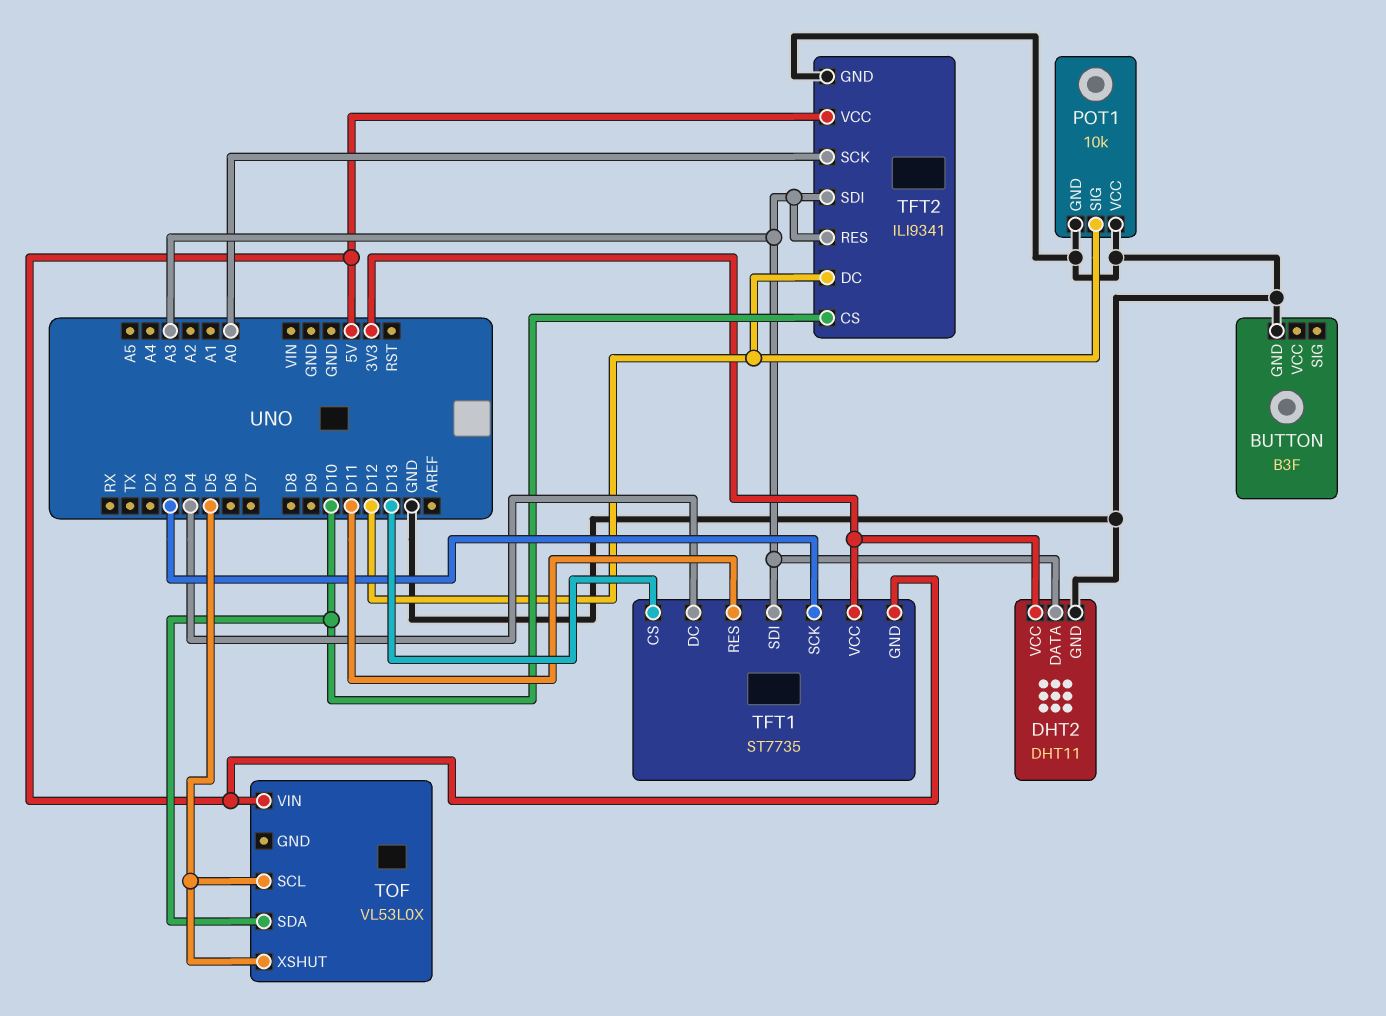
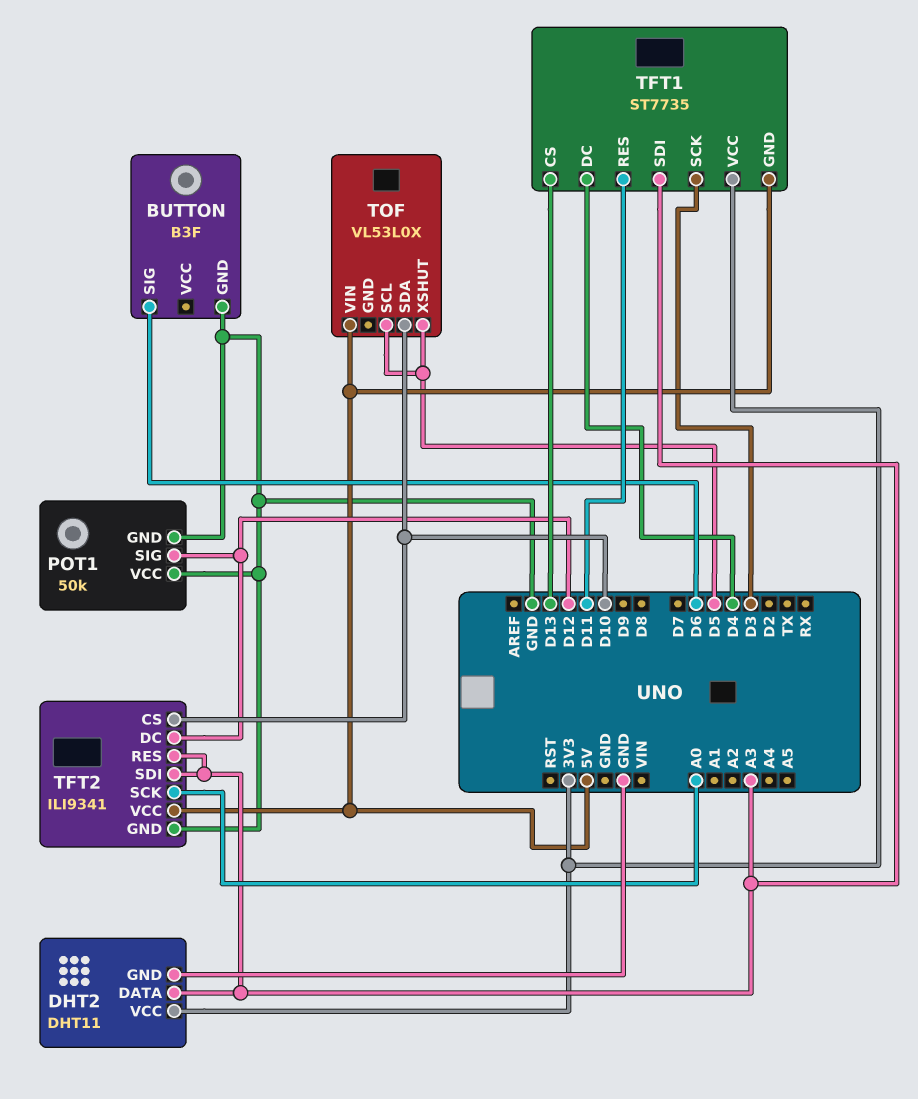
BUTTON pin SIG: none -> D6
POT1: 10k -> 50k

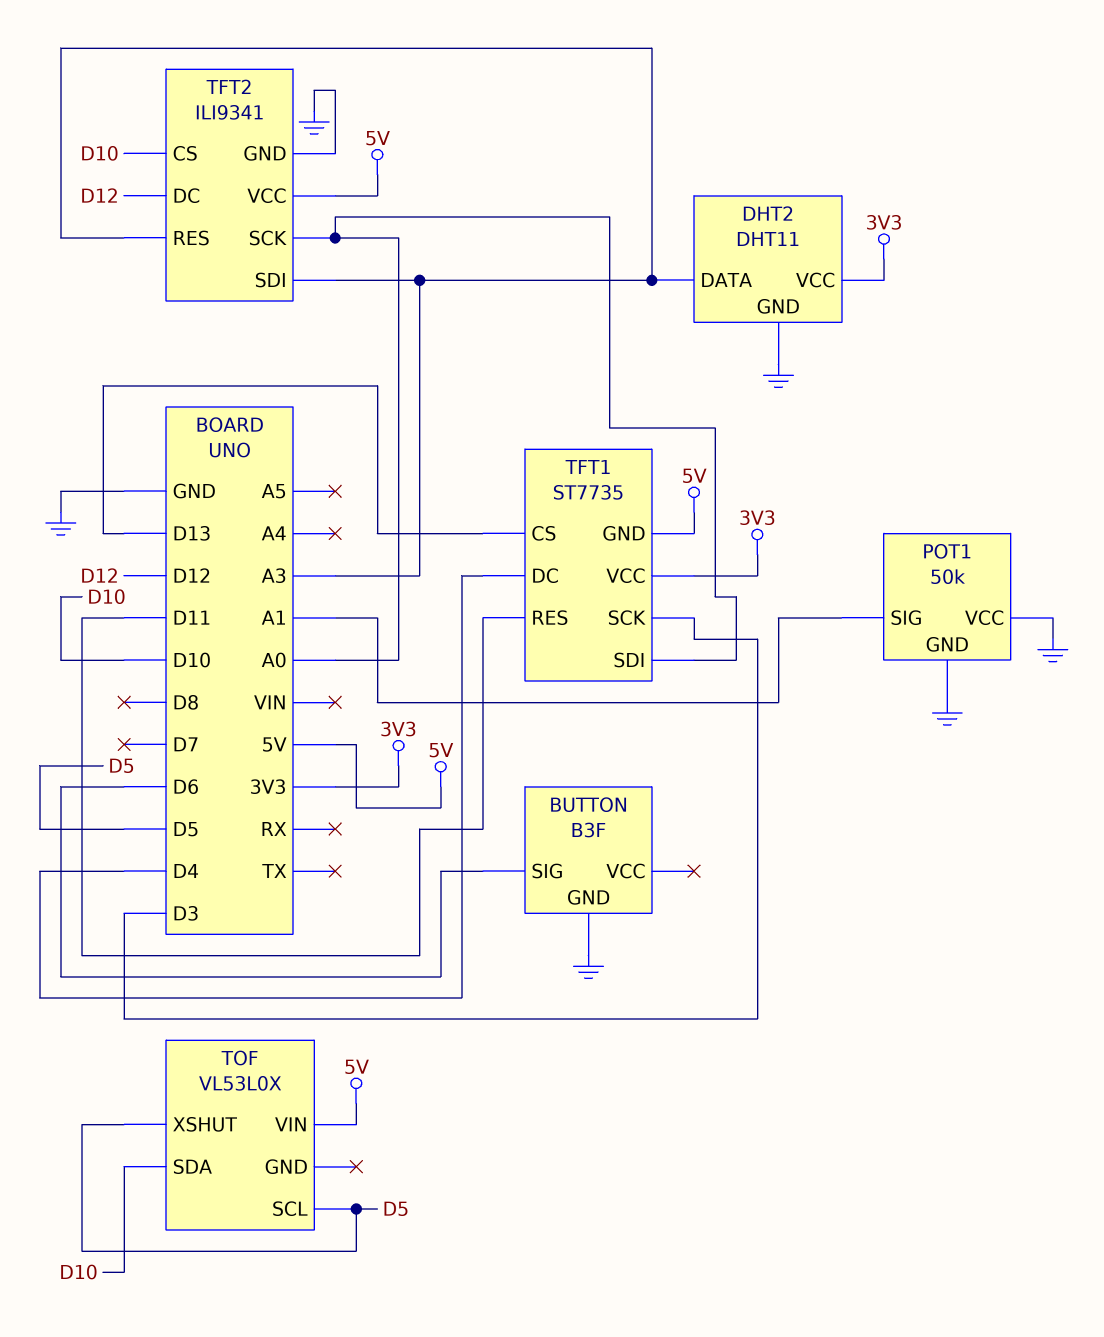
POT1 pin SIG: D12 -> A1
TFT1 pin SDI: A3 -> A0

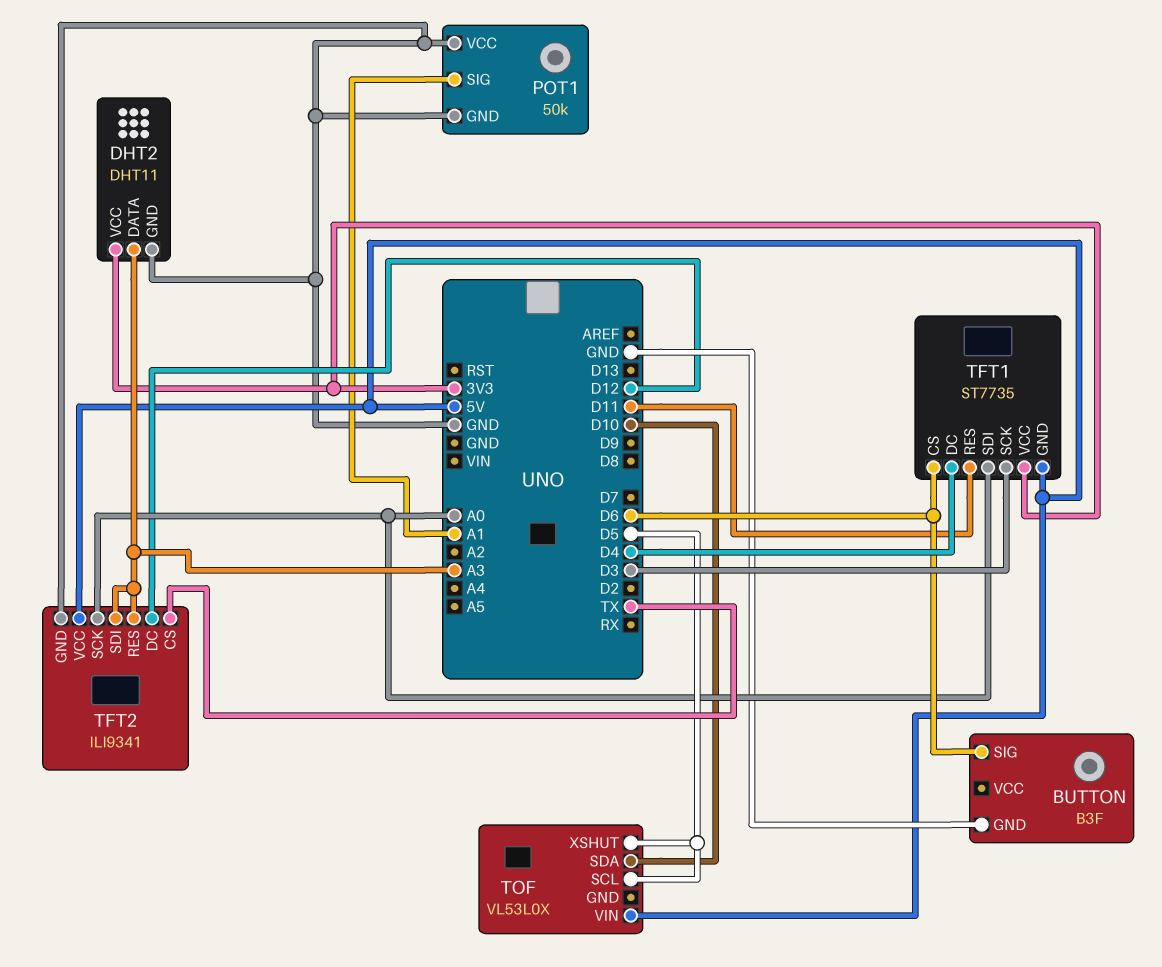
TFT1 pin CS: D13 -> D6
TFT2 pin CS: D10 -> TX

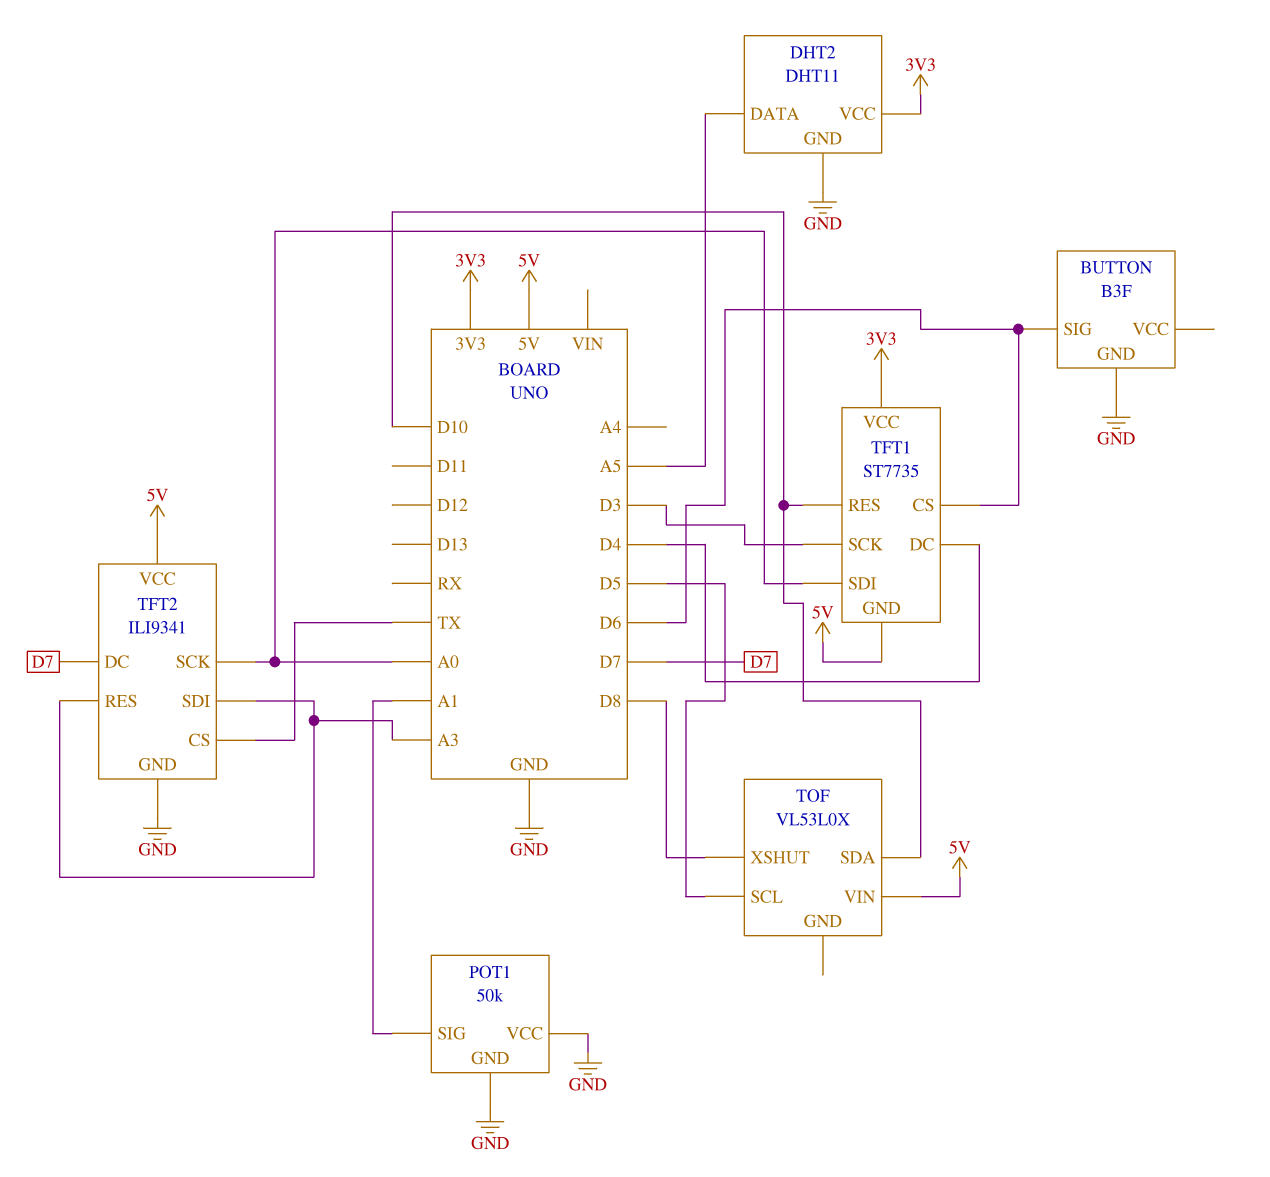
DHT2 pin DATA: A3 -> A5
TFT1 pin RES: D11 -> D10
TFT2 pin DC: D12 -> D7
TOF pin XSHUT: D5 -> D8

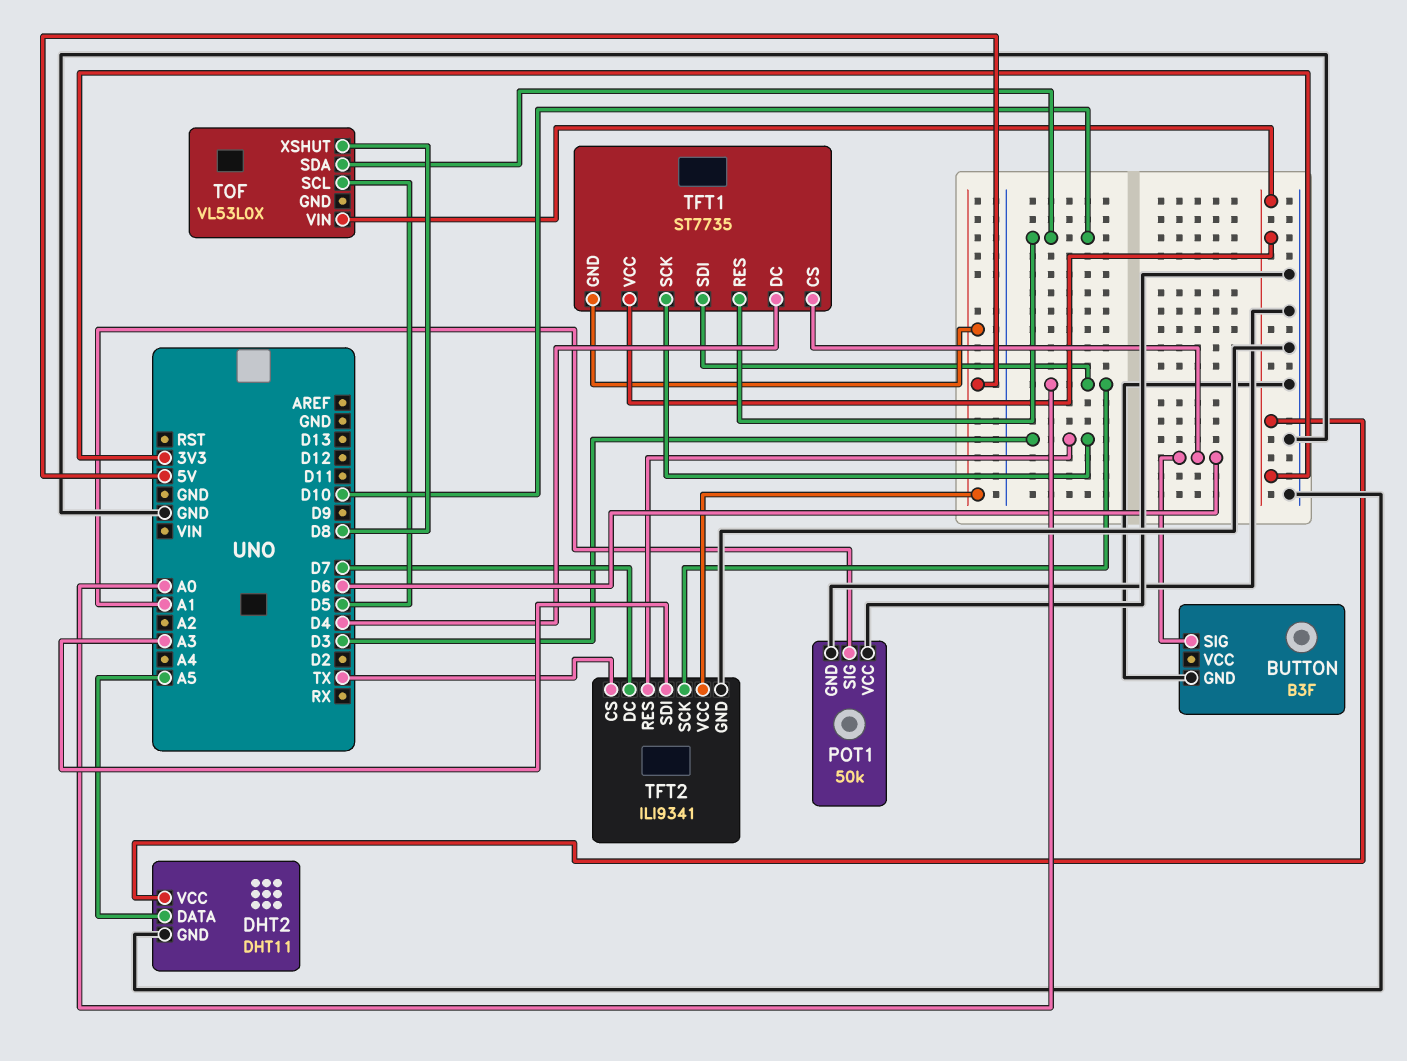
TFT2 pin RES: A3 -> D3
TOF pin VIN: 5V -> 3V3

